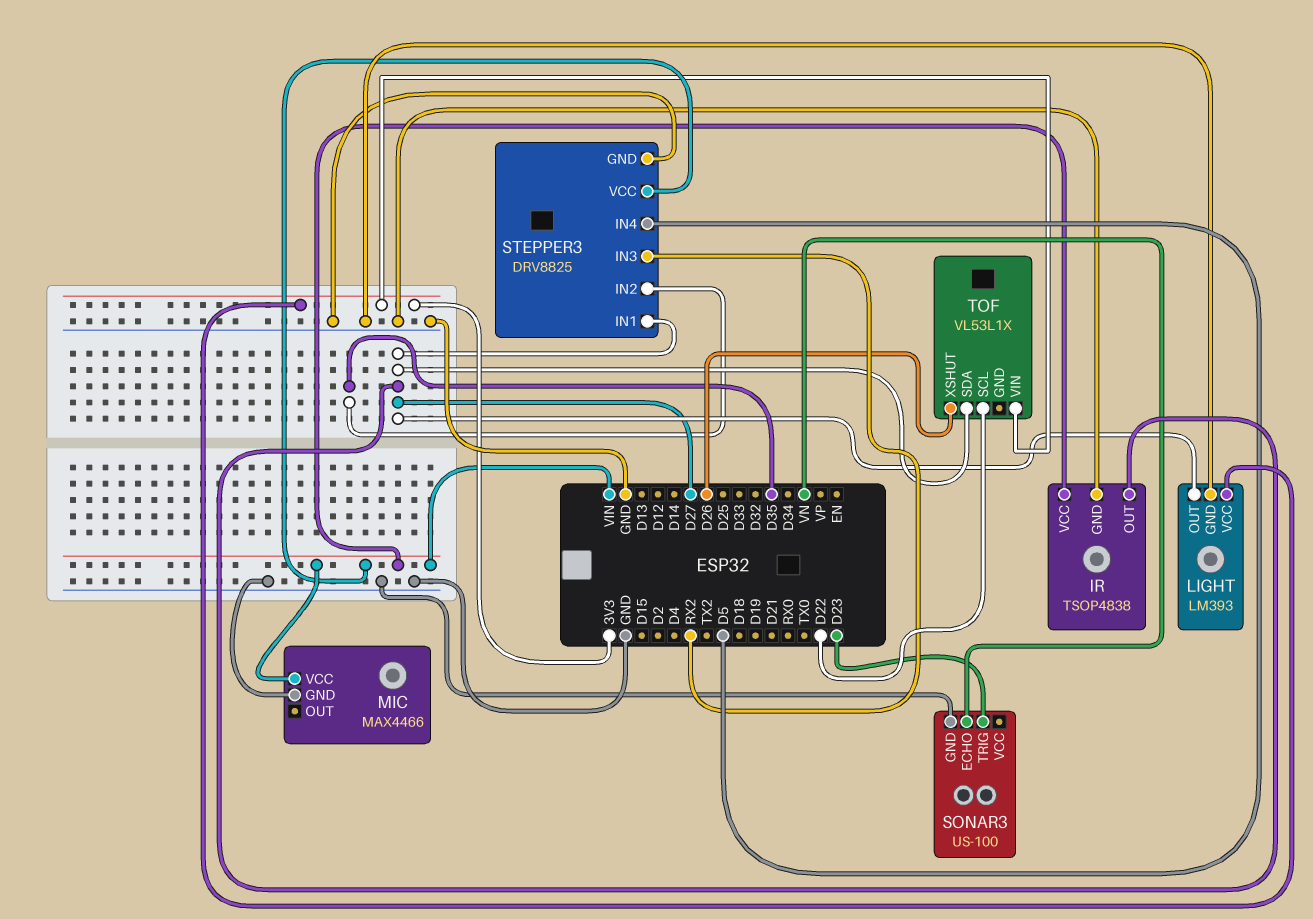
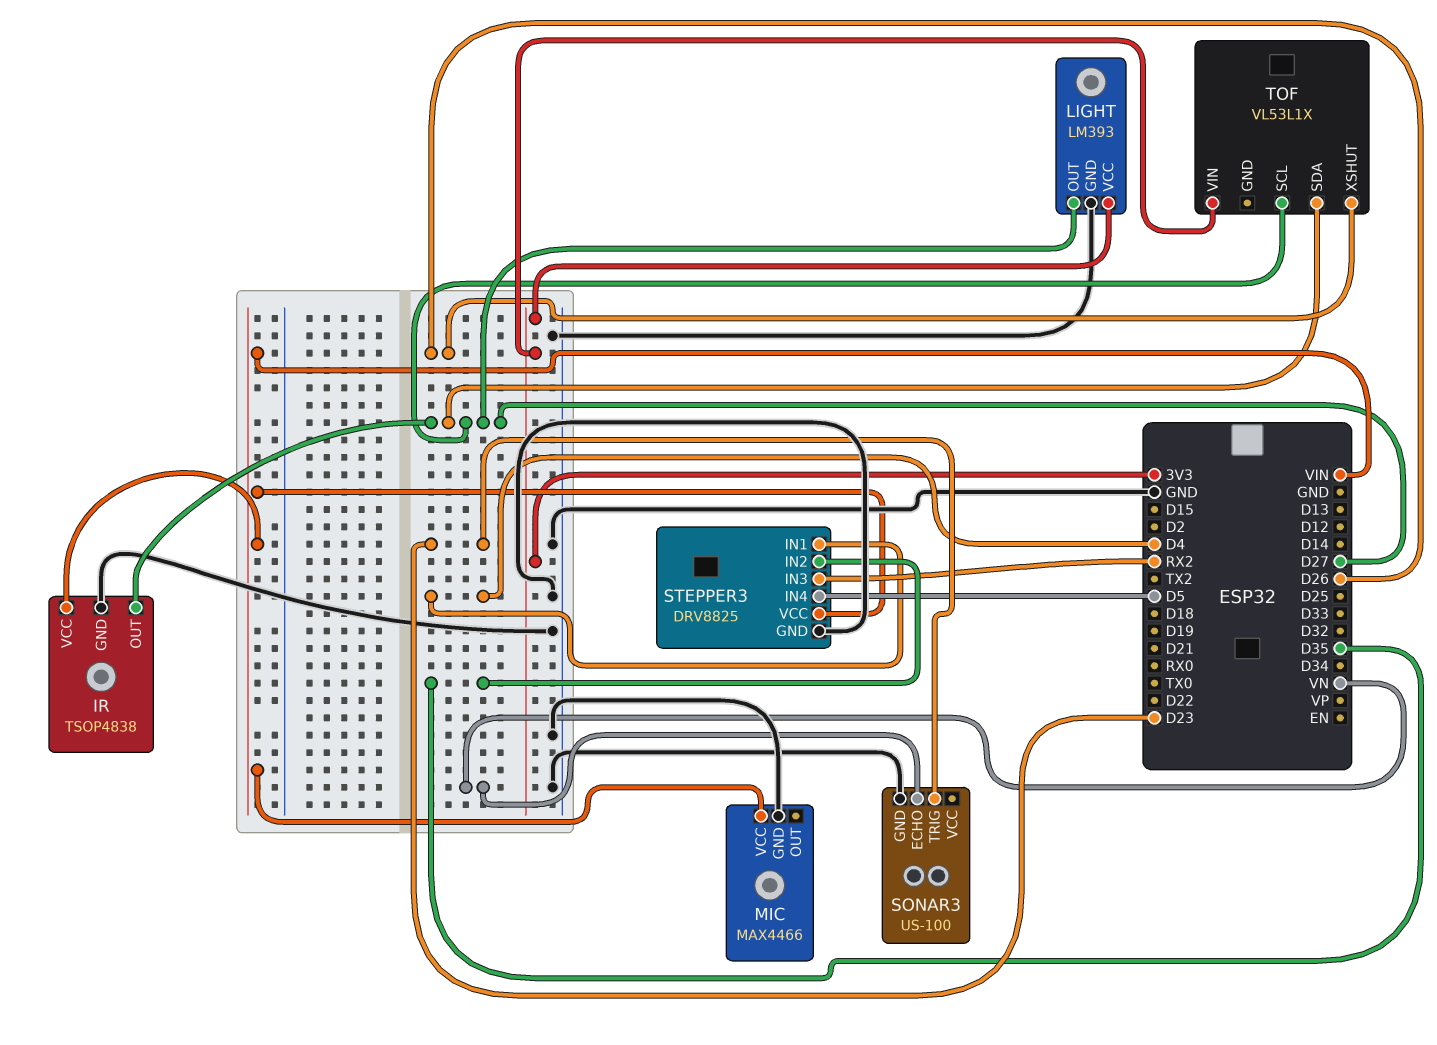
STEPPER3 pin IN1: D27 -> D4
TOF pin SCL: D22 -> D27

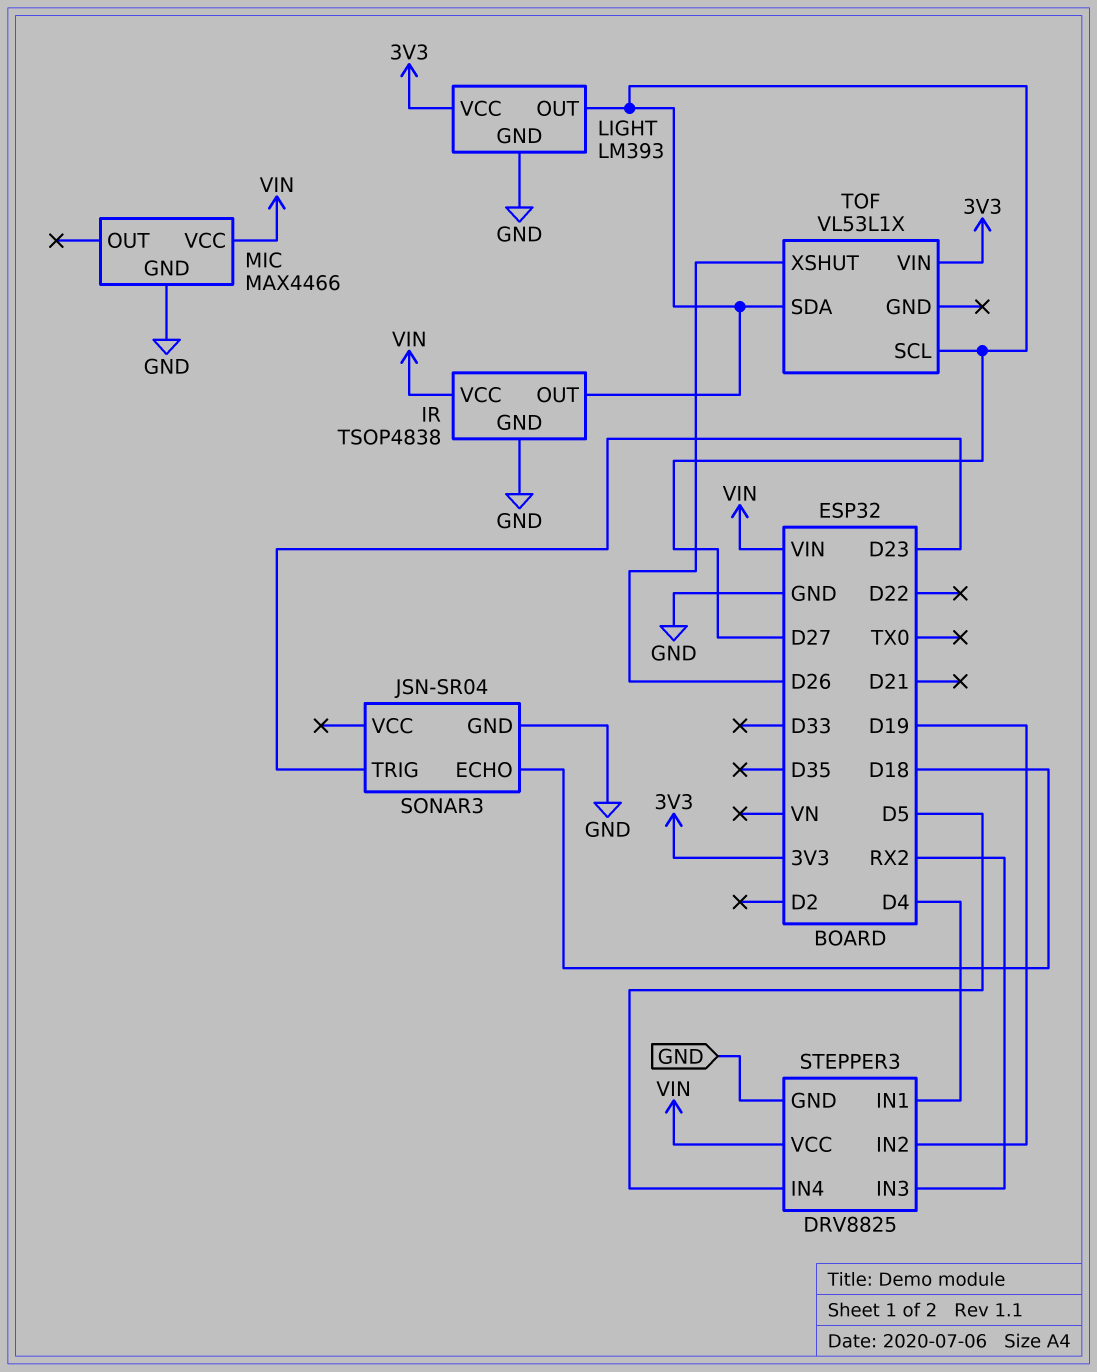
SONAR3: US-100 -> JSN-SR04
SONAR3 pin ECHO: VN -> D18
STEPPER3 pin IN2: D35 -> D19

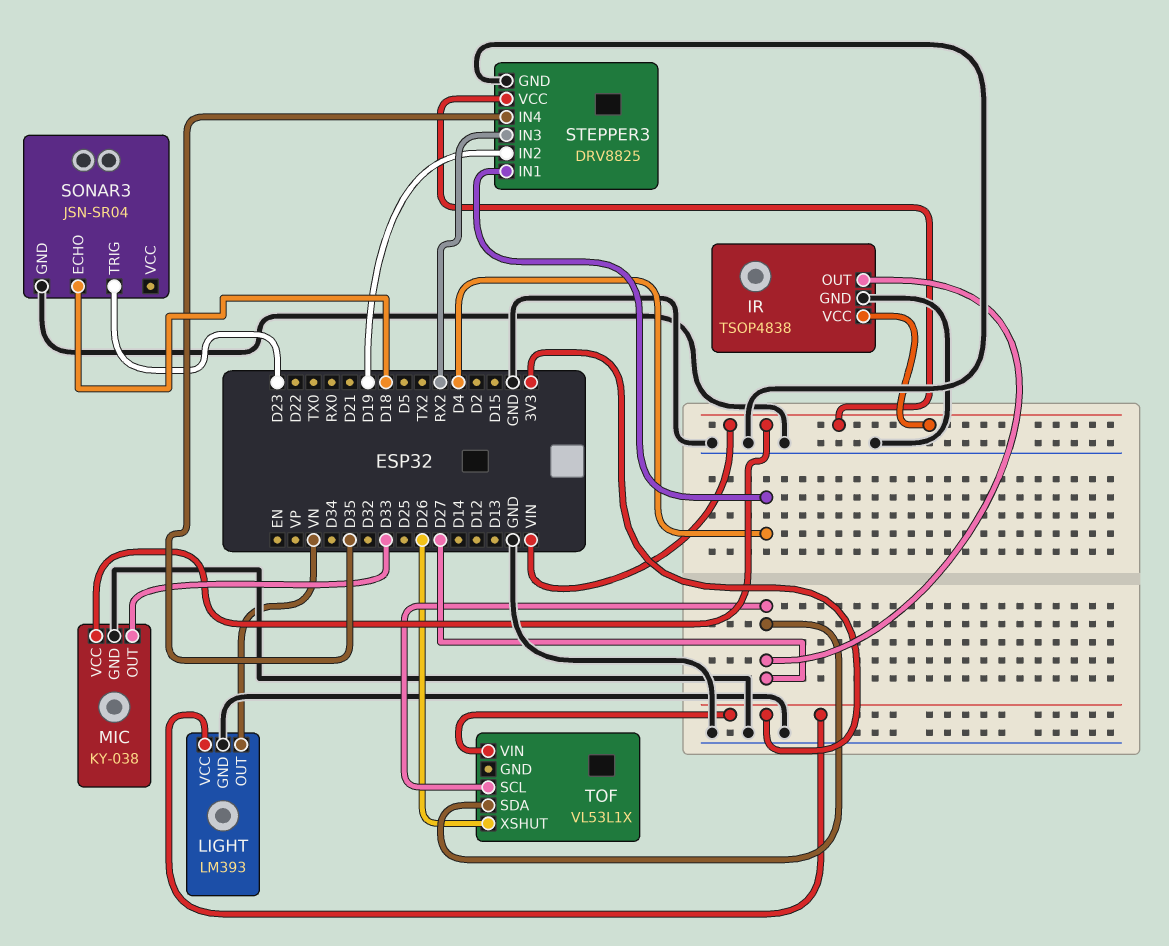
LIGHT pin OUT: D27 -> VN
MIC: MAX4466 -> KY-038
MIC pin OUT: none -> D33
STEPPER3 pin IN4: D5 -> D35

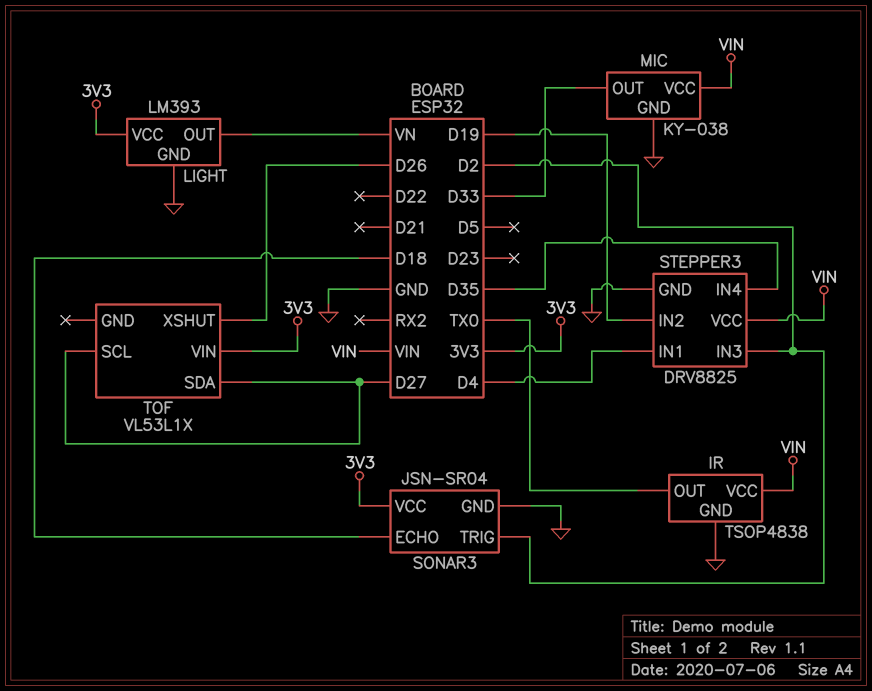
IR pin OUT: D27 -> TX0
SONAR3 pin TRIG: D23 -> D2
SONAR3 pin VCC: none -> 3V3
STEPPER3 pin IN3: RX2 -> D2

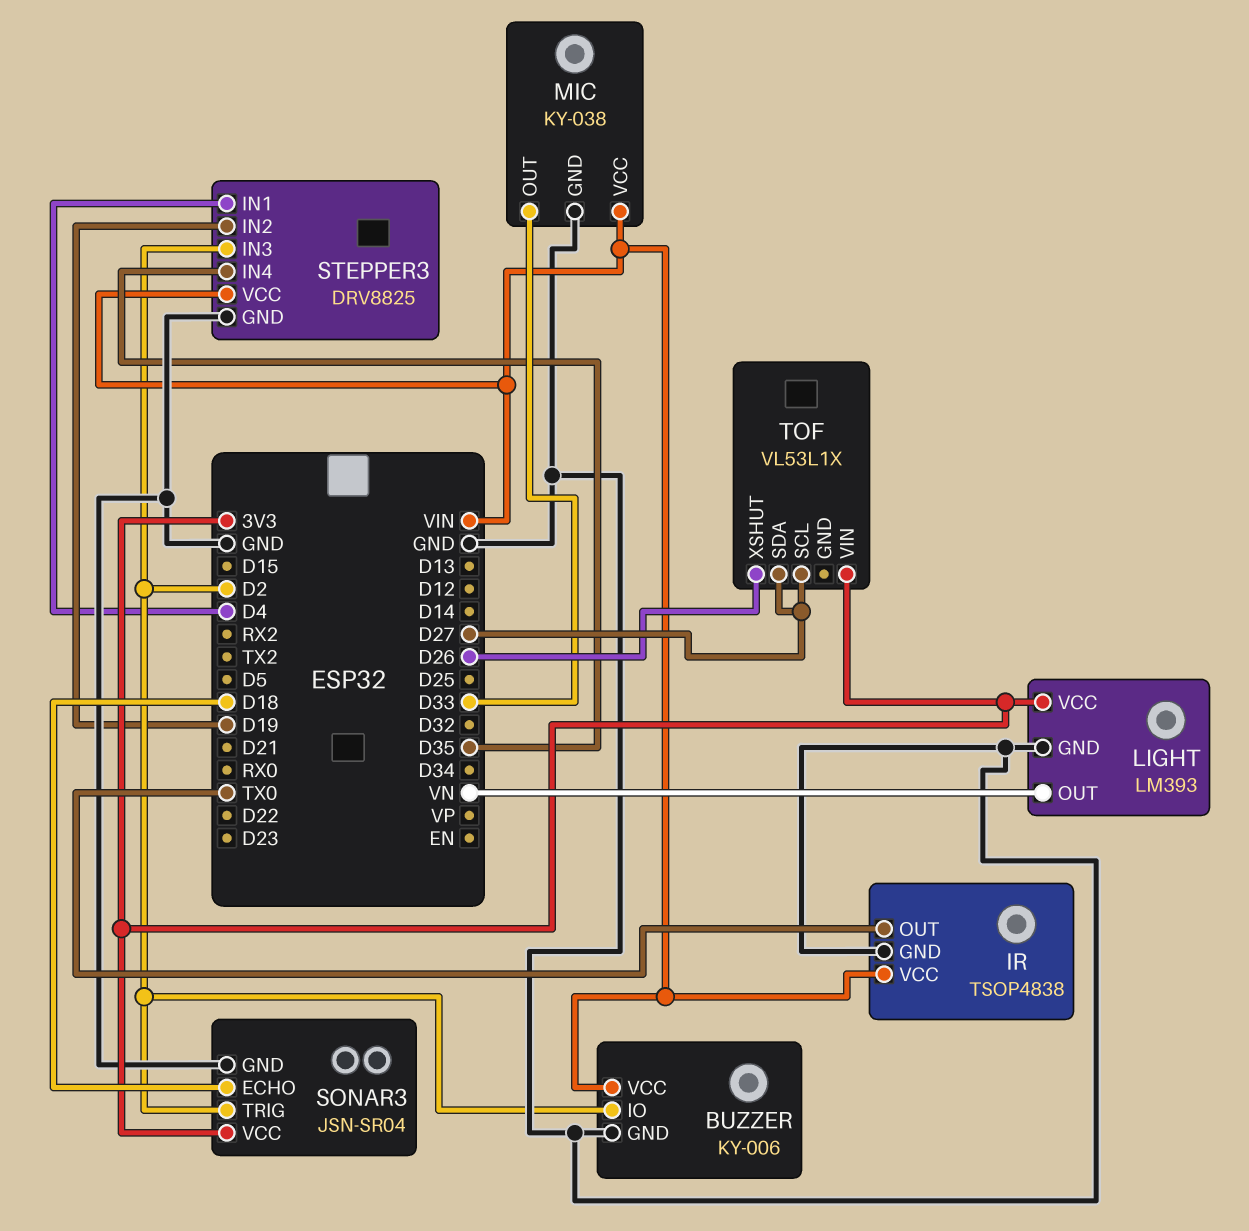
BUZZER: none -> KY-006
BUZZER pin GND: none -> GND
BUZZER pin IO: none -> D2
BUZZER pin VCC: none -> VIN

